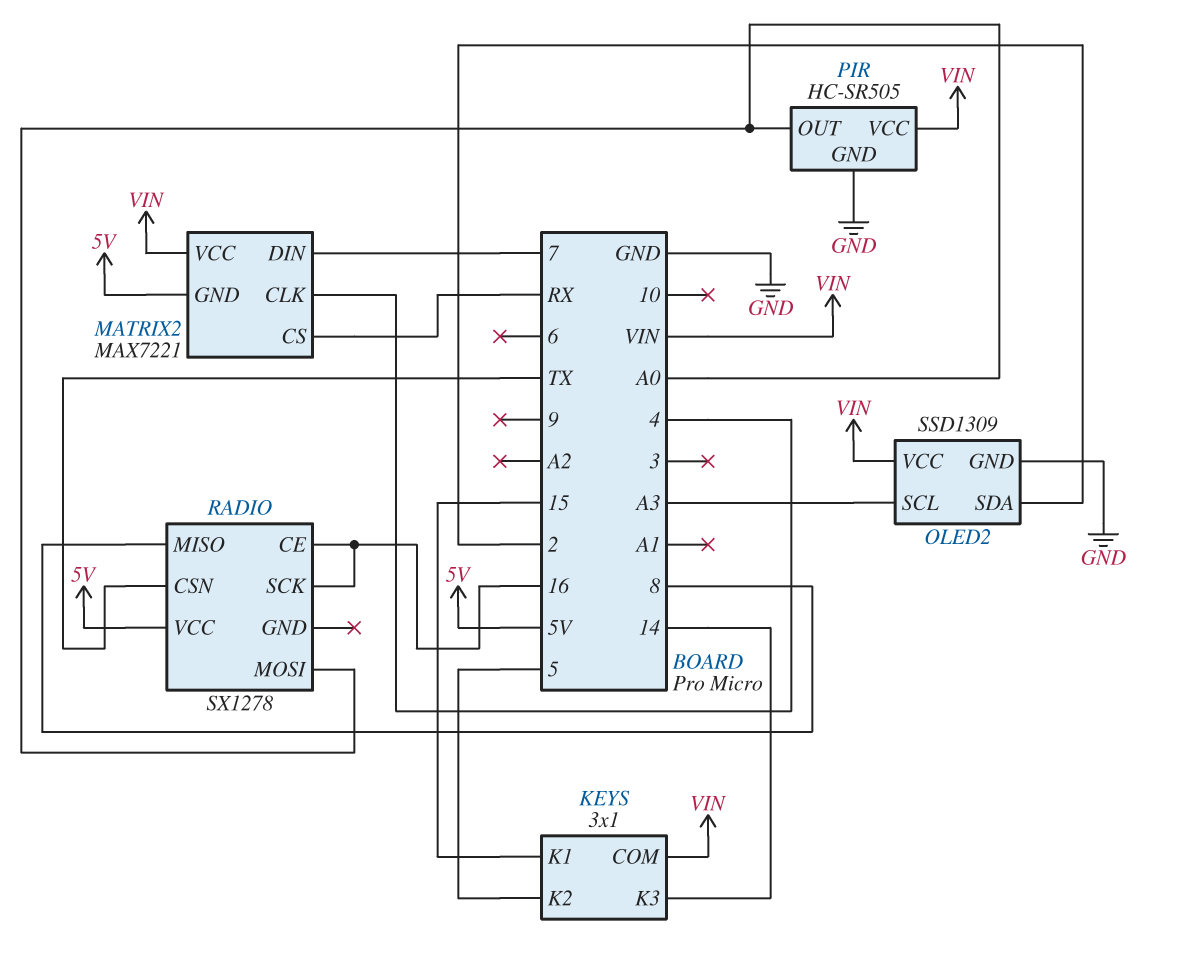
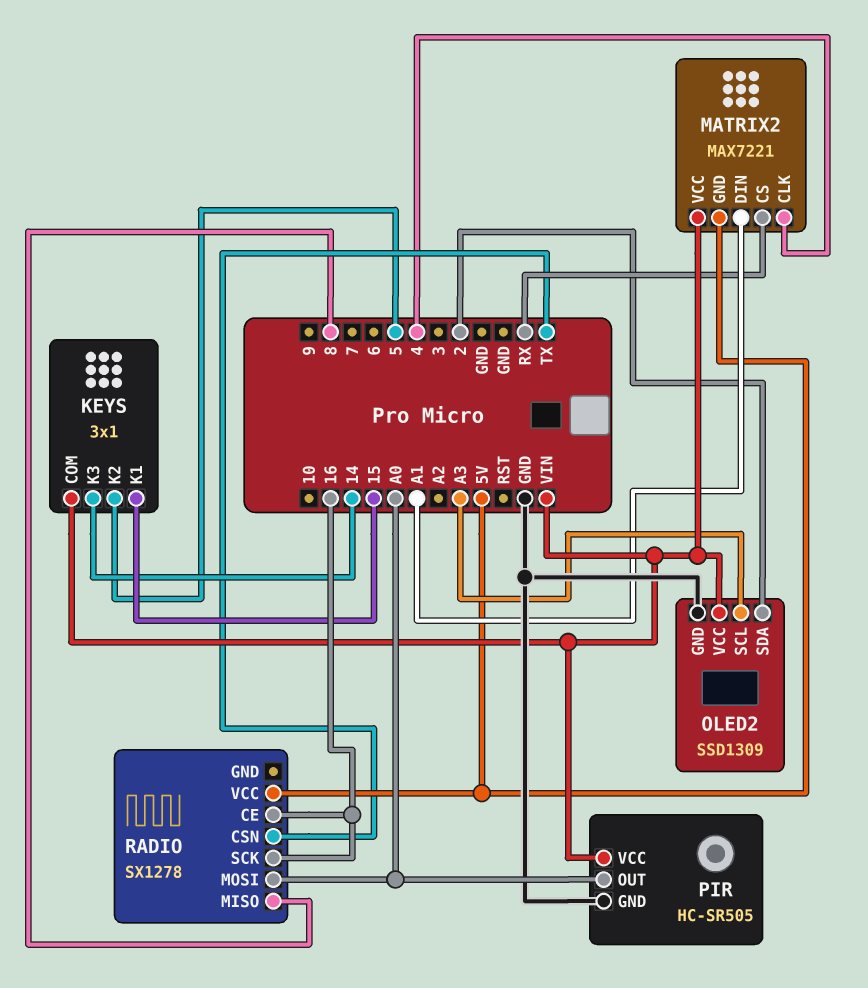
MATRIX2 pin DIN: 7 -> A1

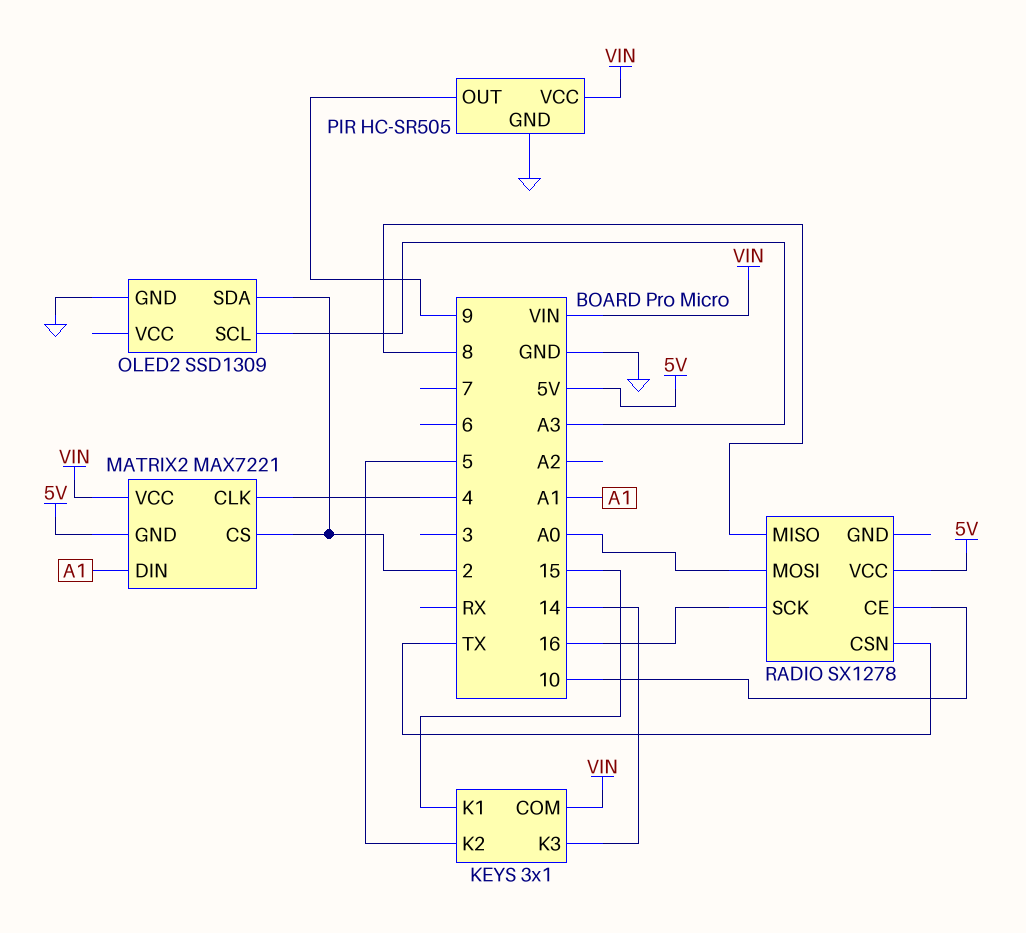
MATRIX2 pin CS: RX -> 2
OLED2 pin VCC: VIN -> none
PIR pin OUT: A0 -> 9
RADIO pin CE: 16 -> 10

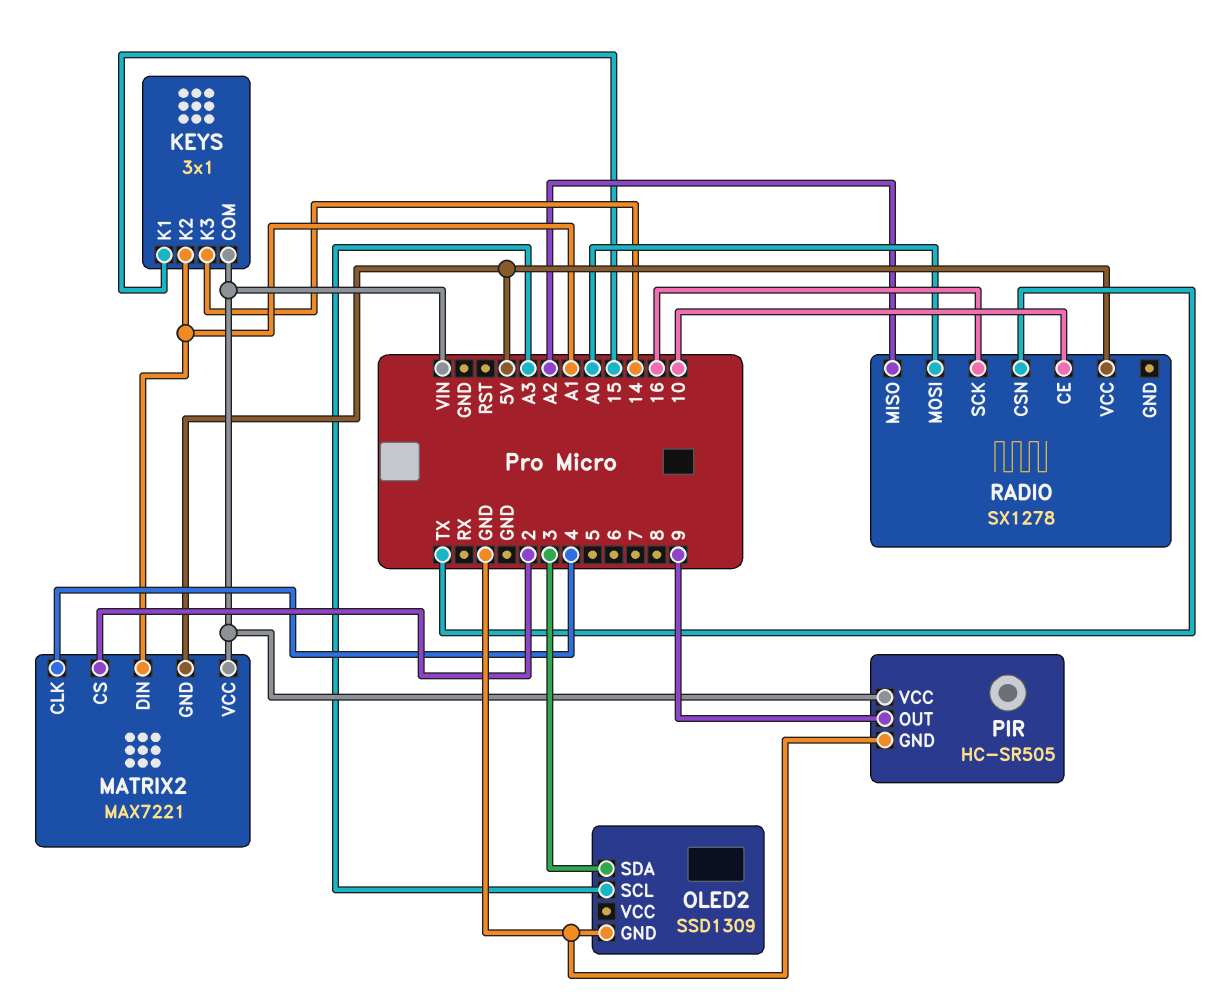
KEYS pin K2: 5 -> A1
OLED2 pin SDA: 2 -> 3
RADIO pin MISO: 8 -> A2

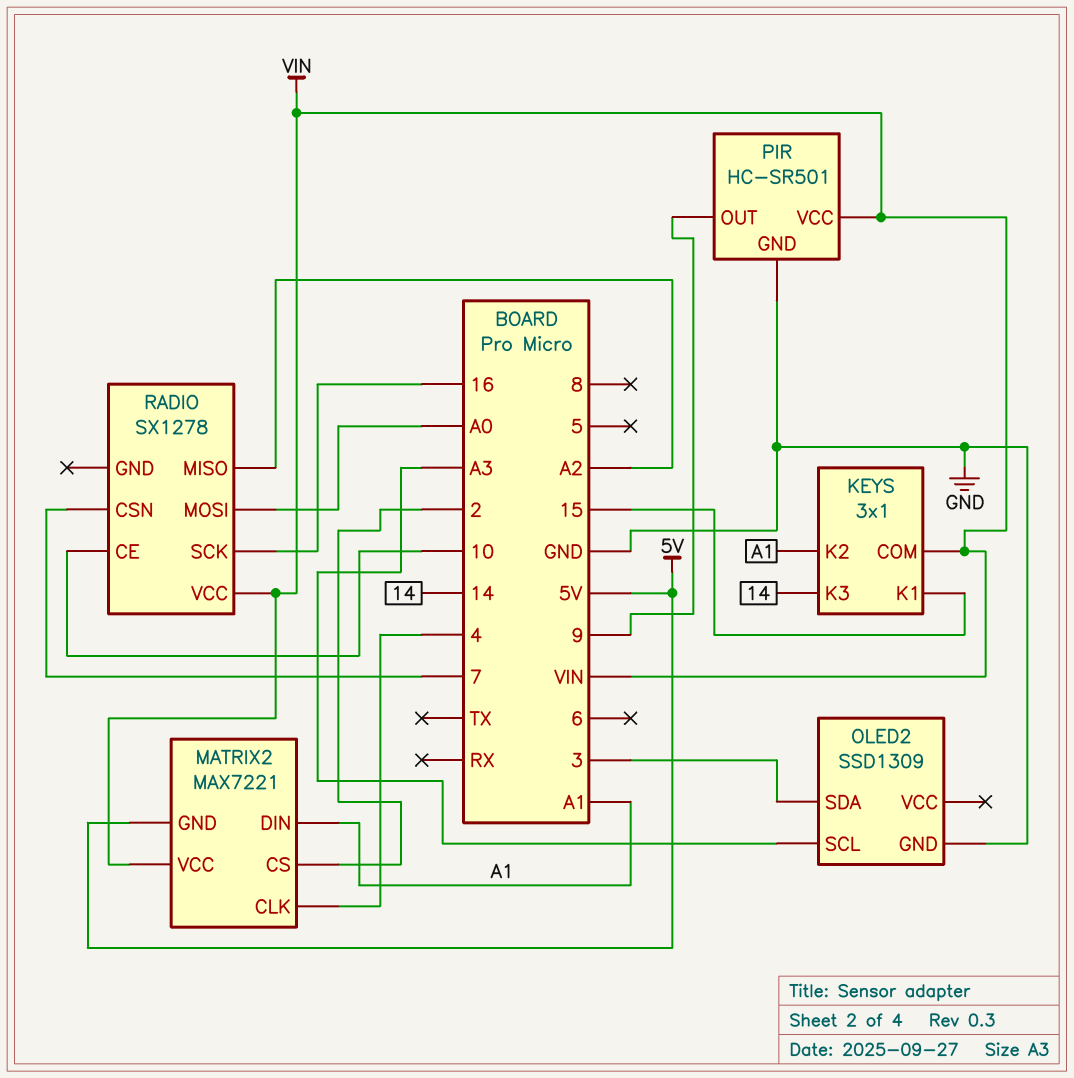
PIR: HC-SR505 -> HC-SR501
RADIO pin CSN: TX -> 7
RADIO pin VCC: 5V -> VIN

